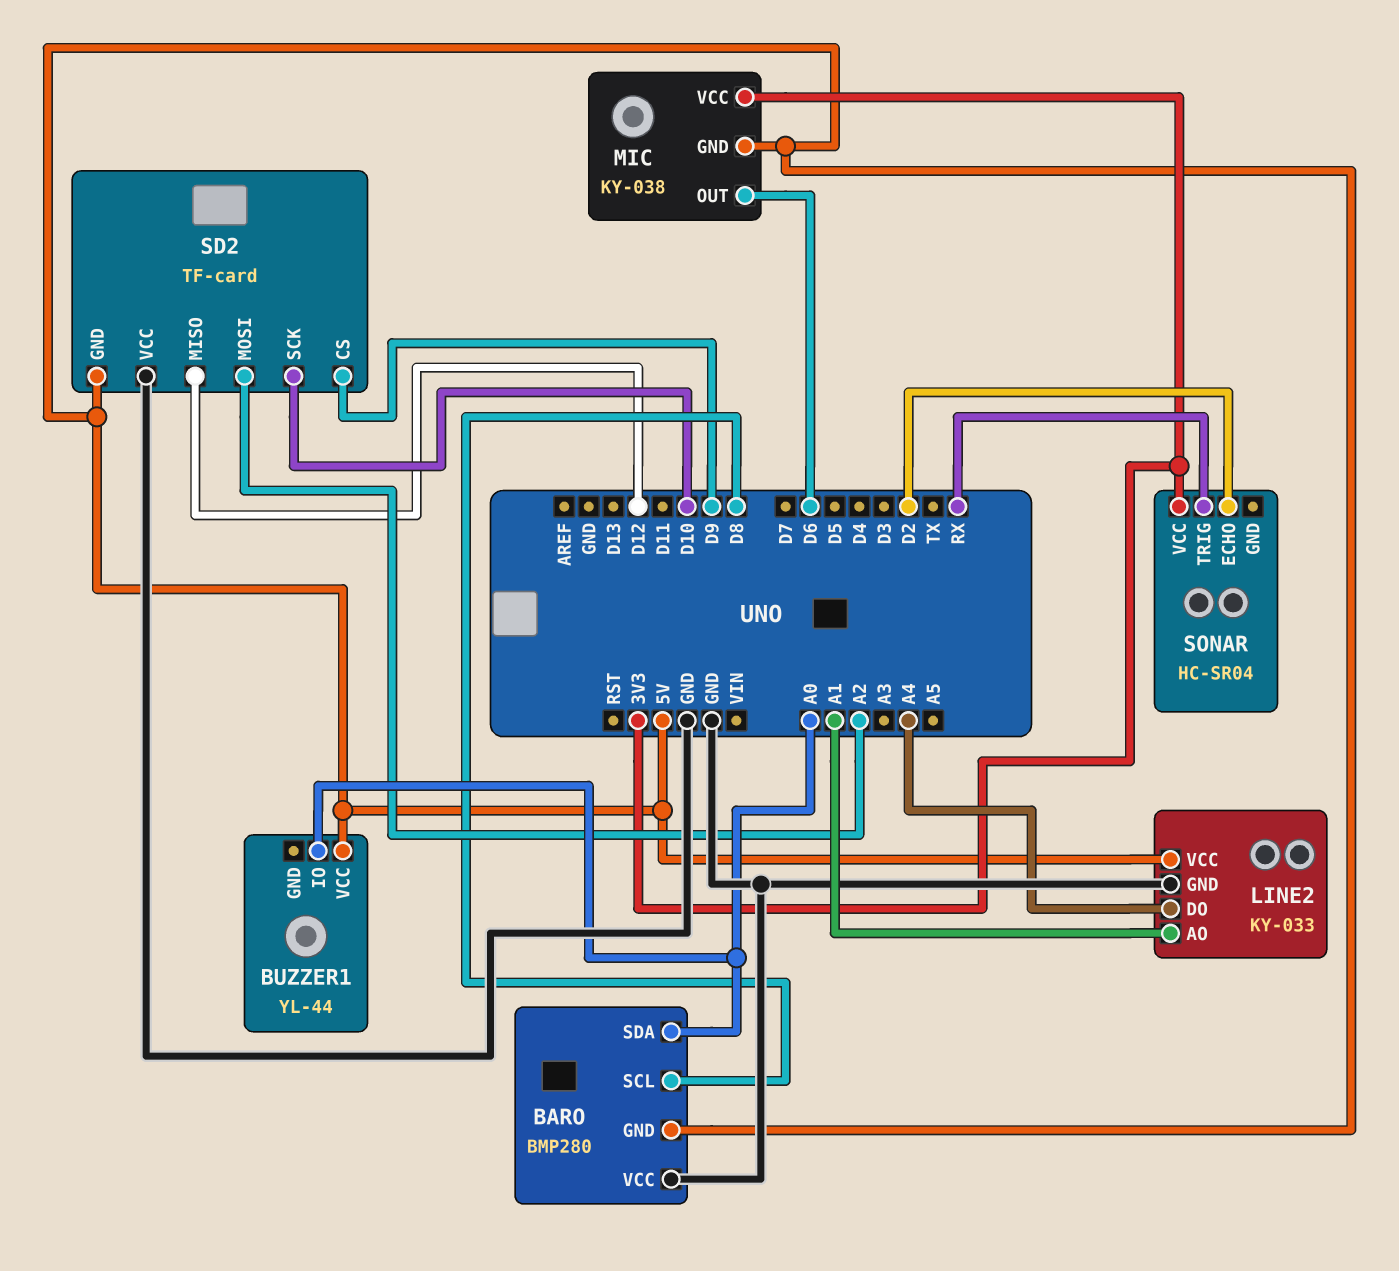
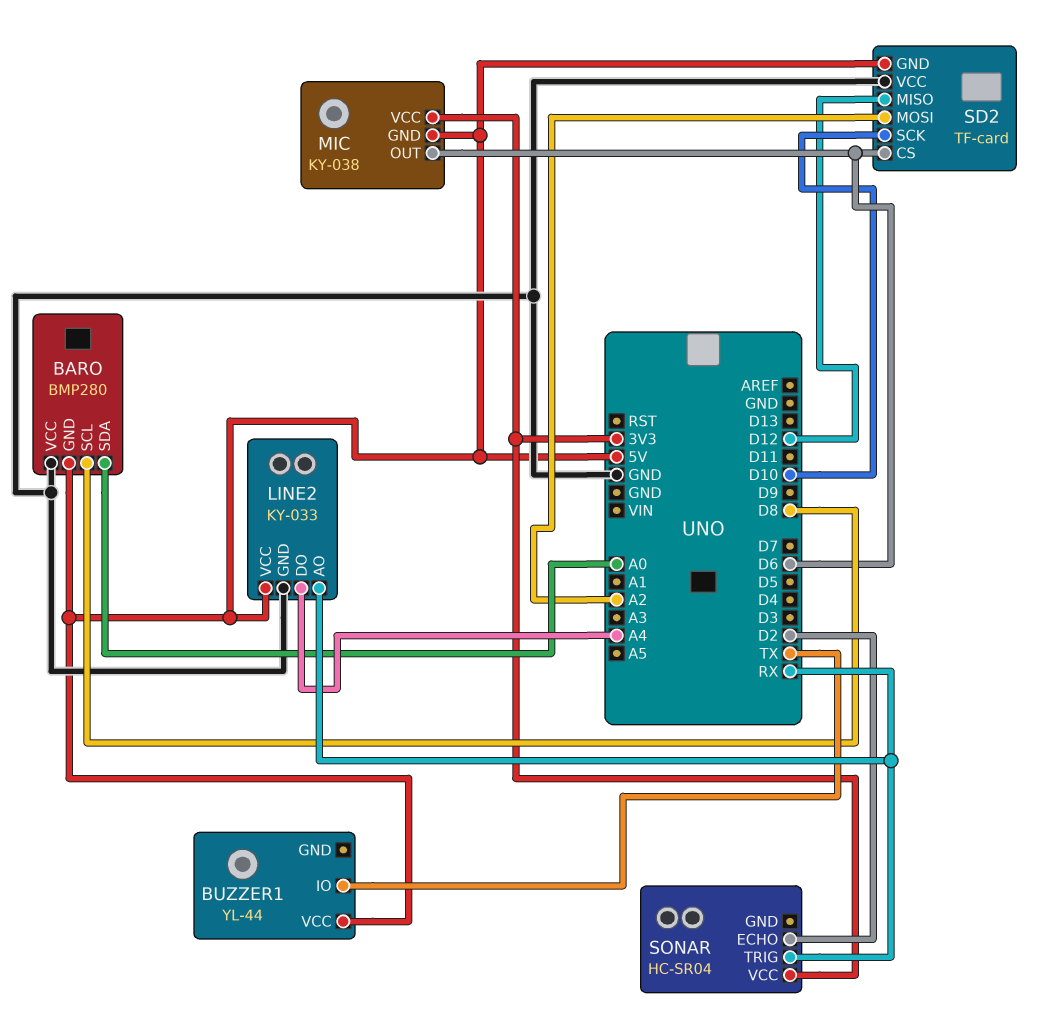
BUZZER1 pin IO: A0 -> TX
LINE2 pin AO: A1 -> RX
SD2 pin CS: D9 -> D6

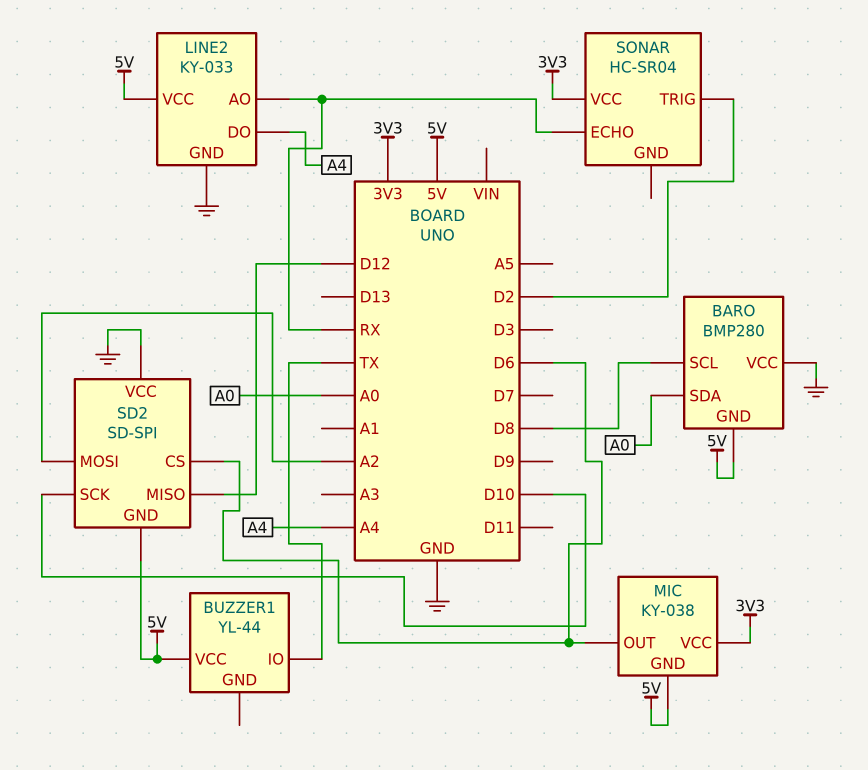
SD2: TF-card -> SD-SPI
SONAR pin ECHO: D2 -> RX
SONAR pin TRIG: RX -> D2

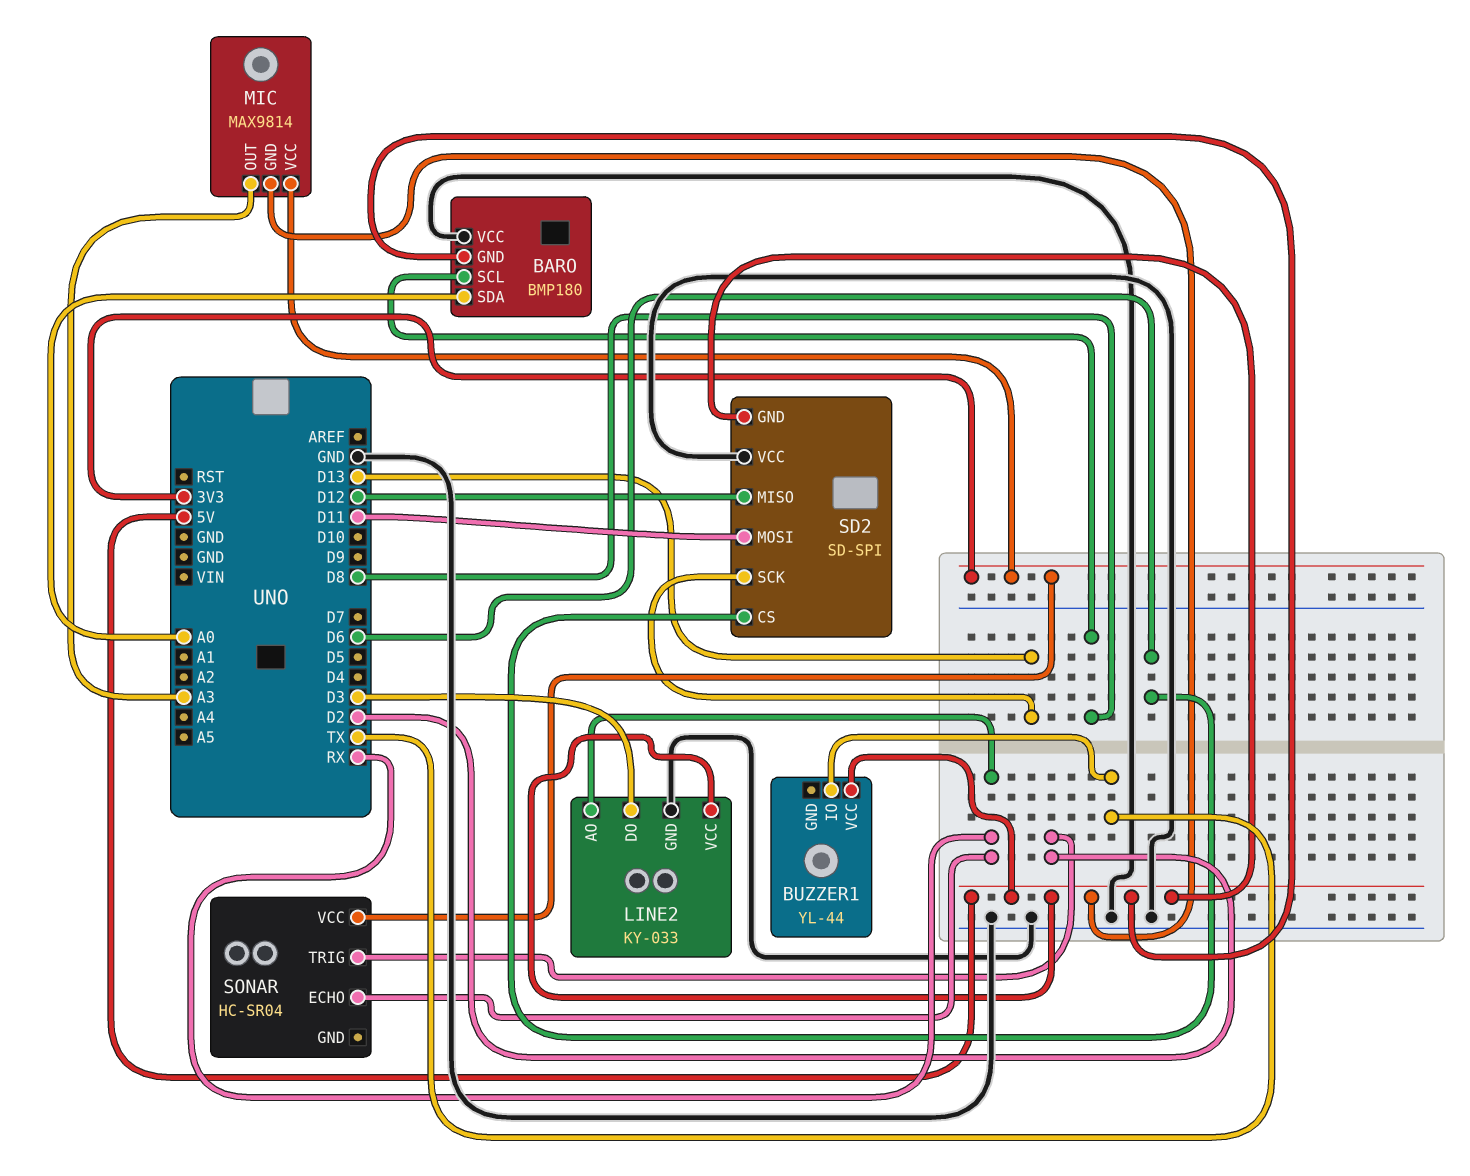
BARO: BMP280 -> BMP180
LINE2 pin DO: A4 -> D3
MIC: KY-038 -> MAX9814
MIC pin OUT: D6 -> A3
SD2 pin MOSI: A2 -> D11
SD2 pin SCK: D10 -> D13

